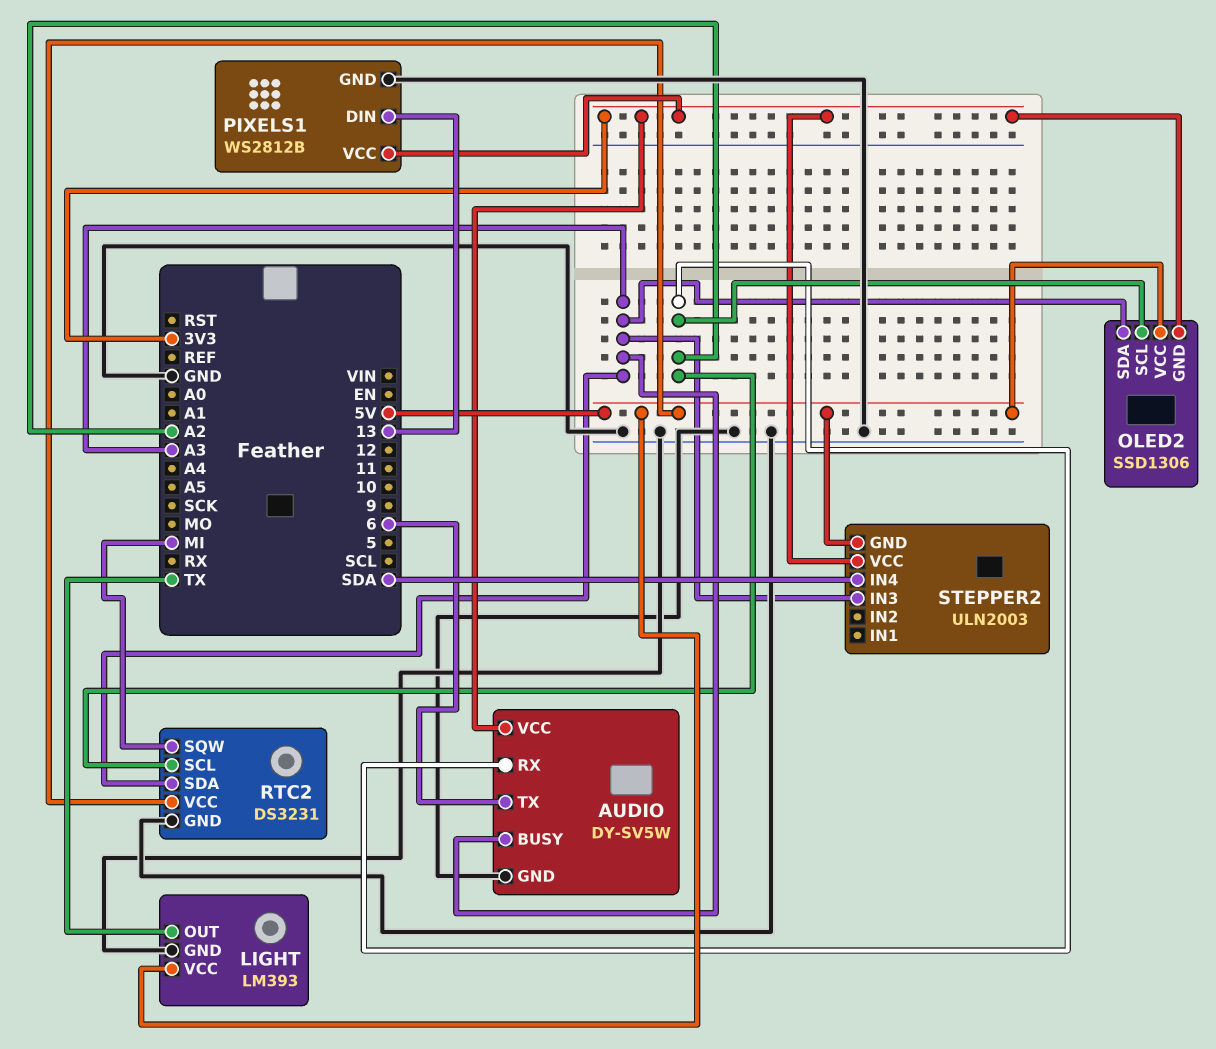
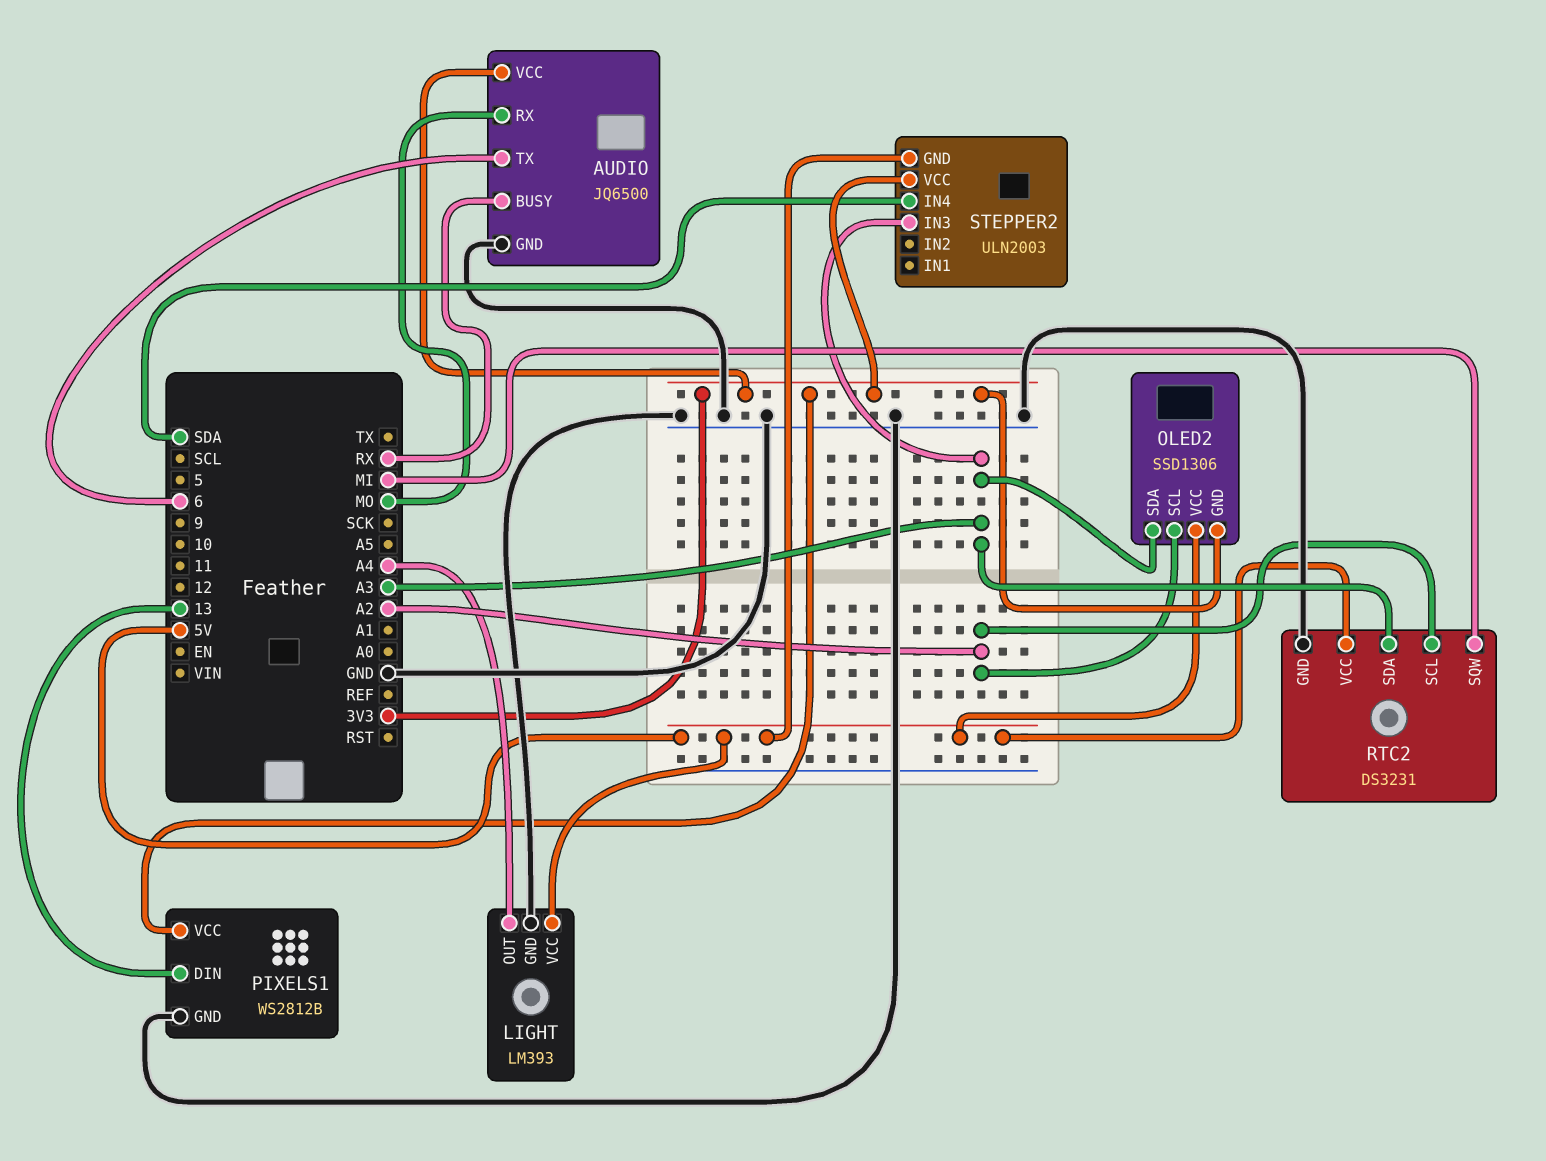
AUDIO: DY-SV5W -> JQ6500
AUDIO pin BUSY: A3 -> RX
AUDIO pin RX: A2 -> MO
LIGHT pin OUT: TX -> A4

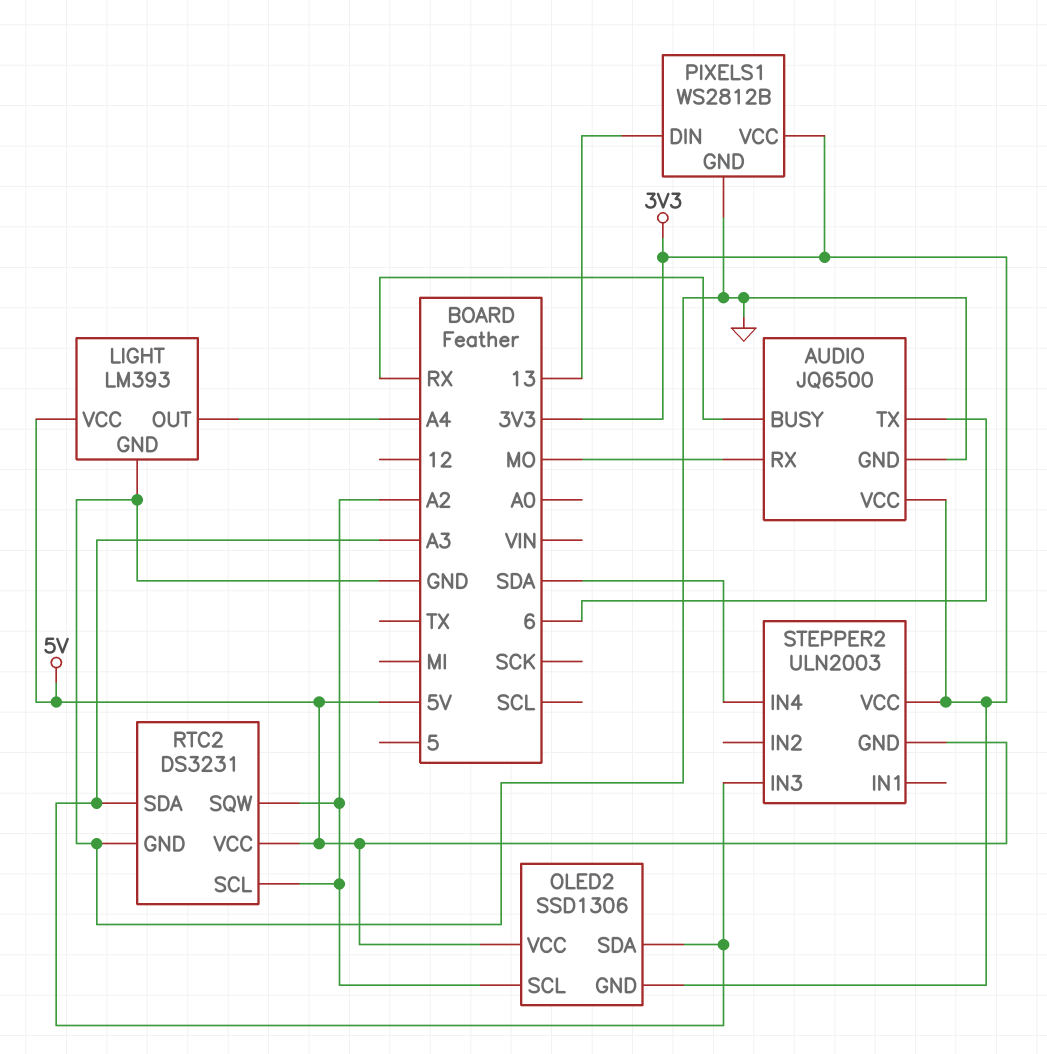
RTC2 pin SQW: MI -> A2

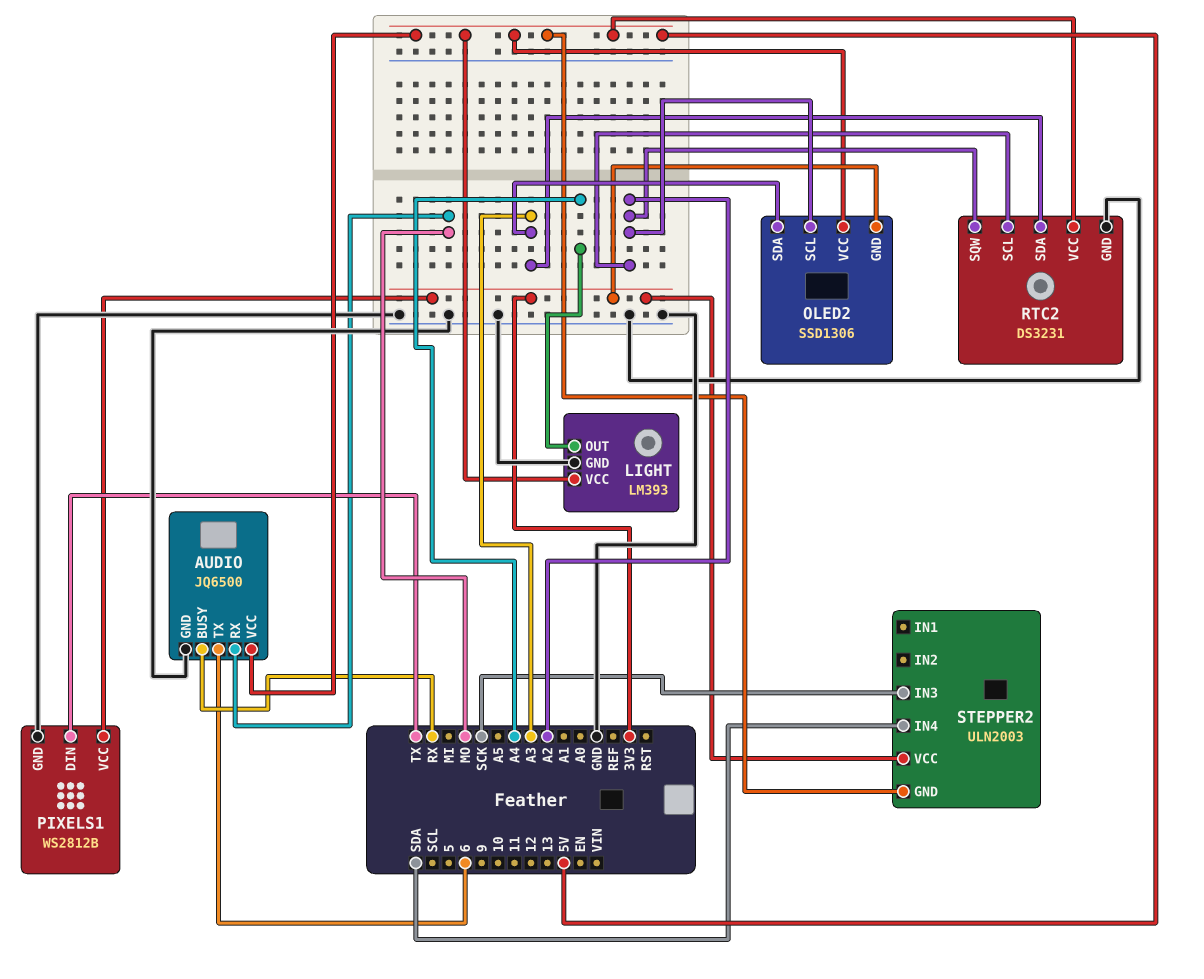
AUDIO pin VCC: 3V3 -> 5V
PIXELS1 pin DIN: 13 -> TX
STEPPER2 pin IN3: A3 -> SCK

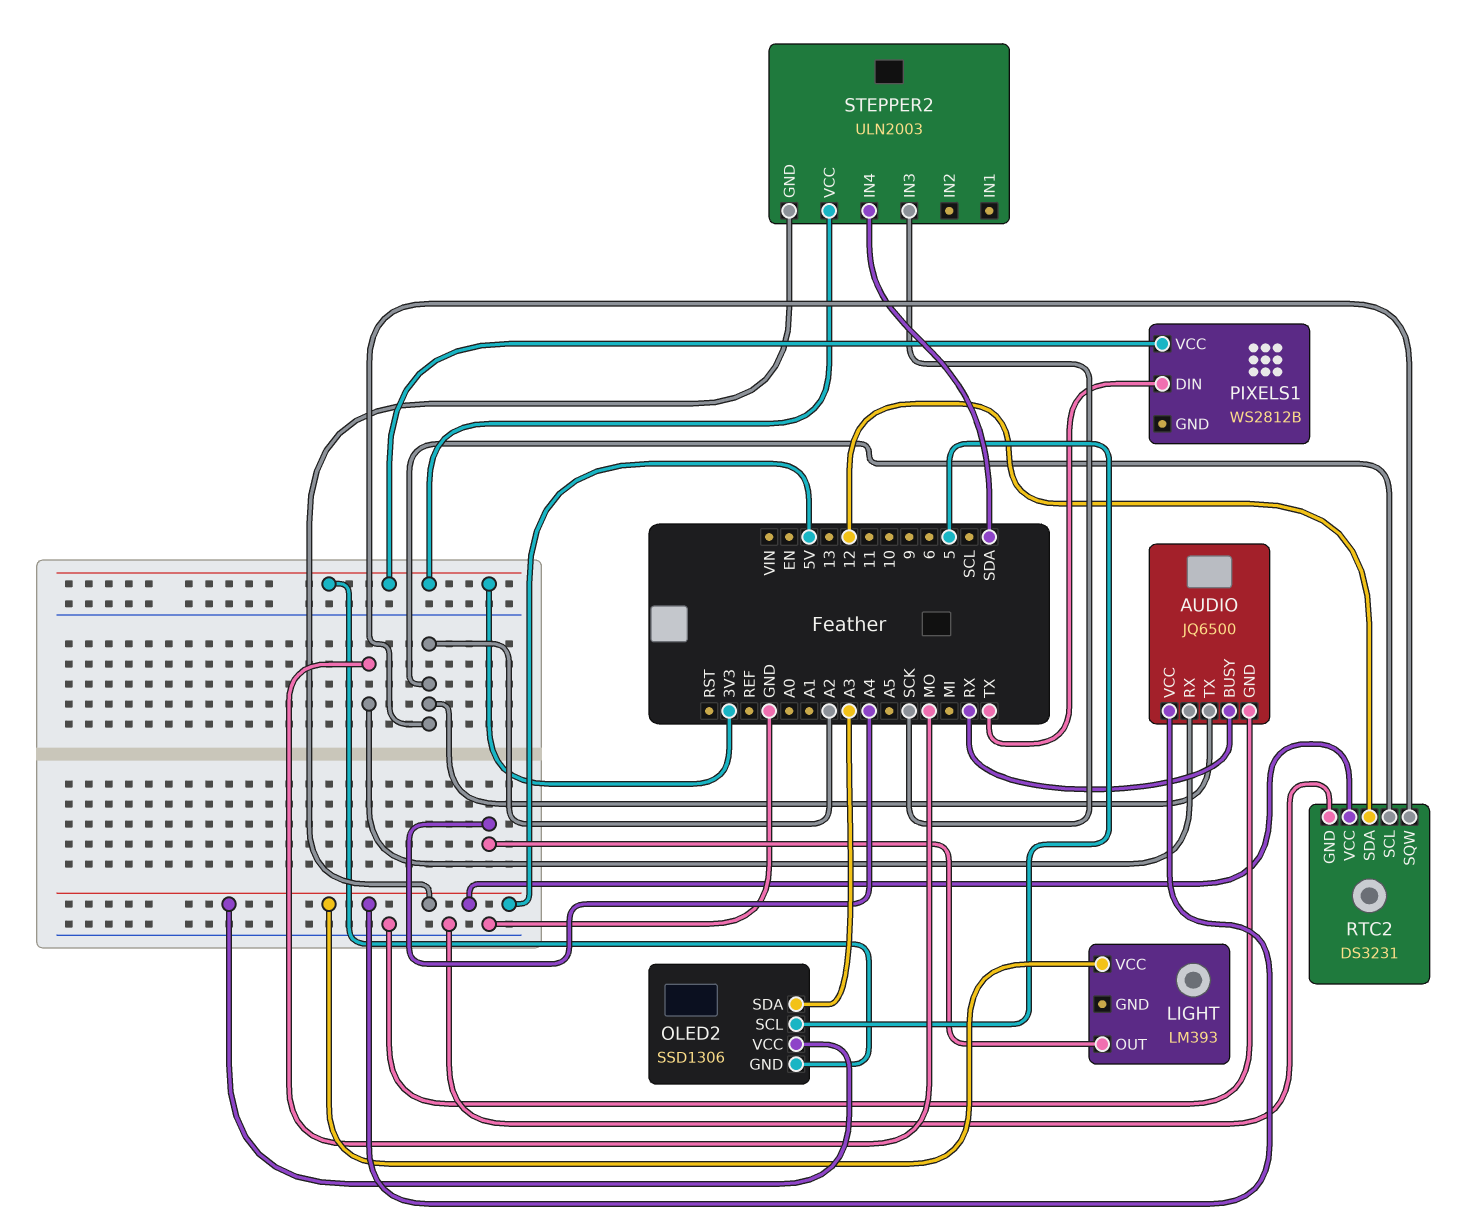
AUDIO pin TX: 6 -> A2
LIGHT pin GND: GND -> none
OLED2 pin SCL: A2 -> 5
PIXELS1 pin GND: GND -> none
RTC2 pin SDA: A3 -> 12

